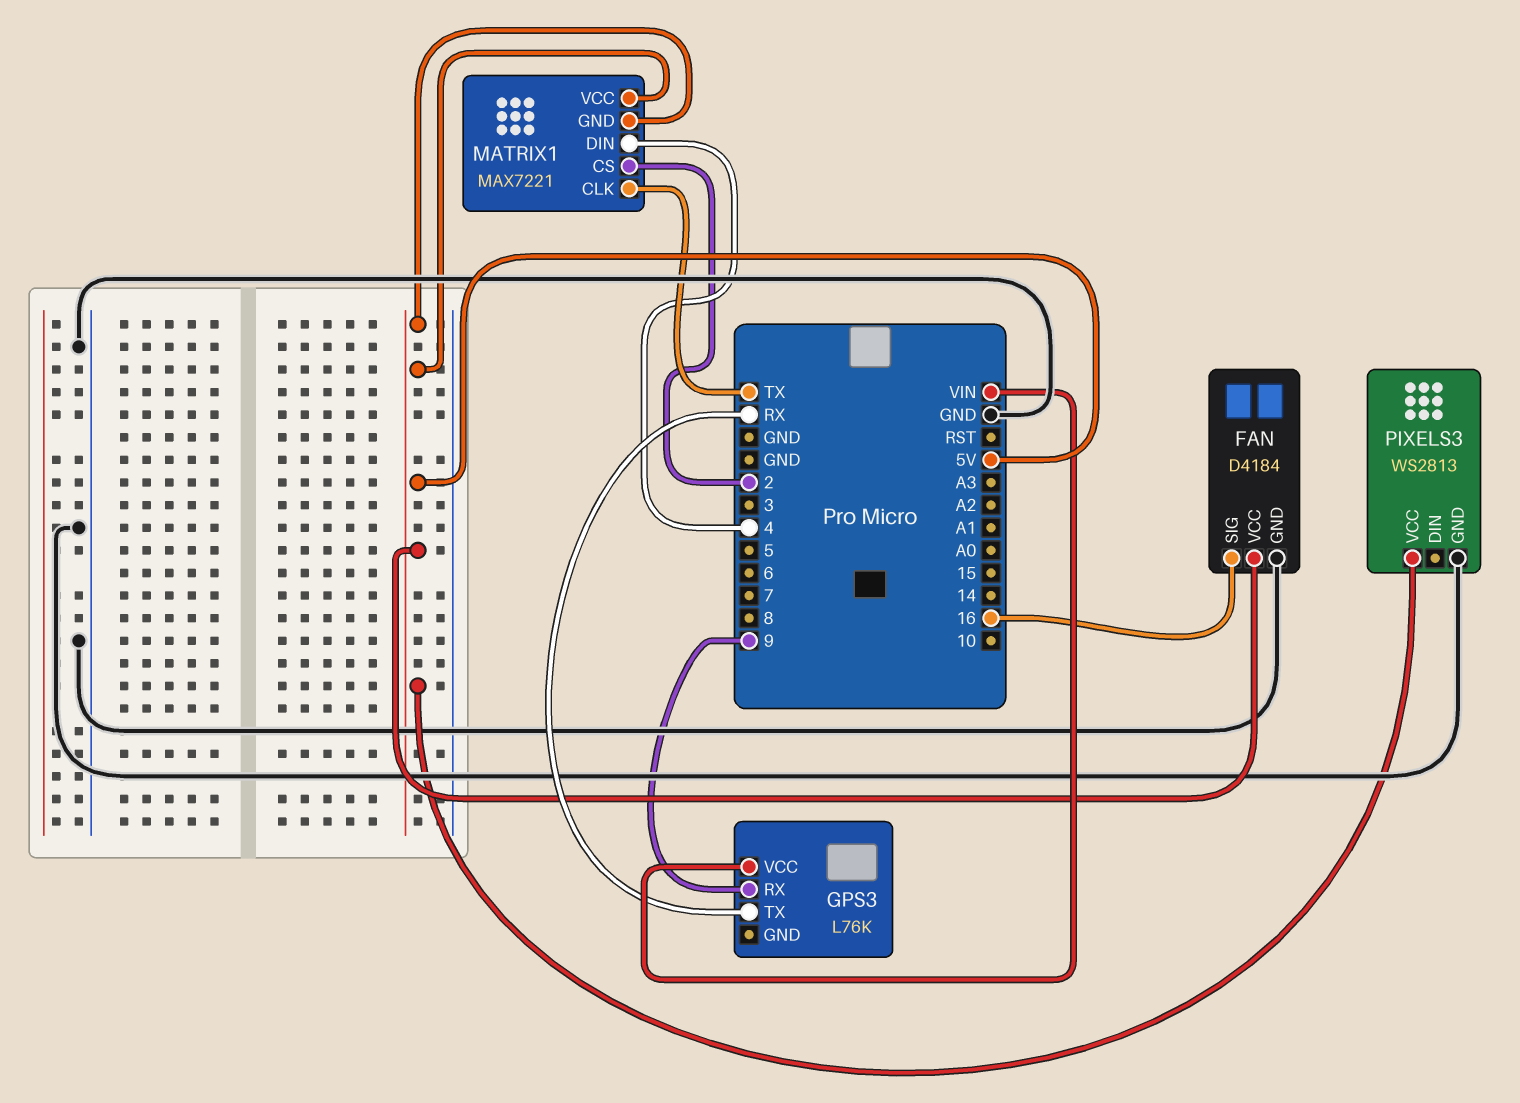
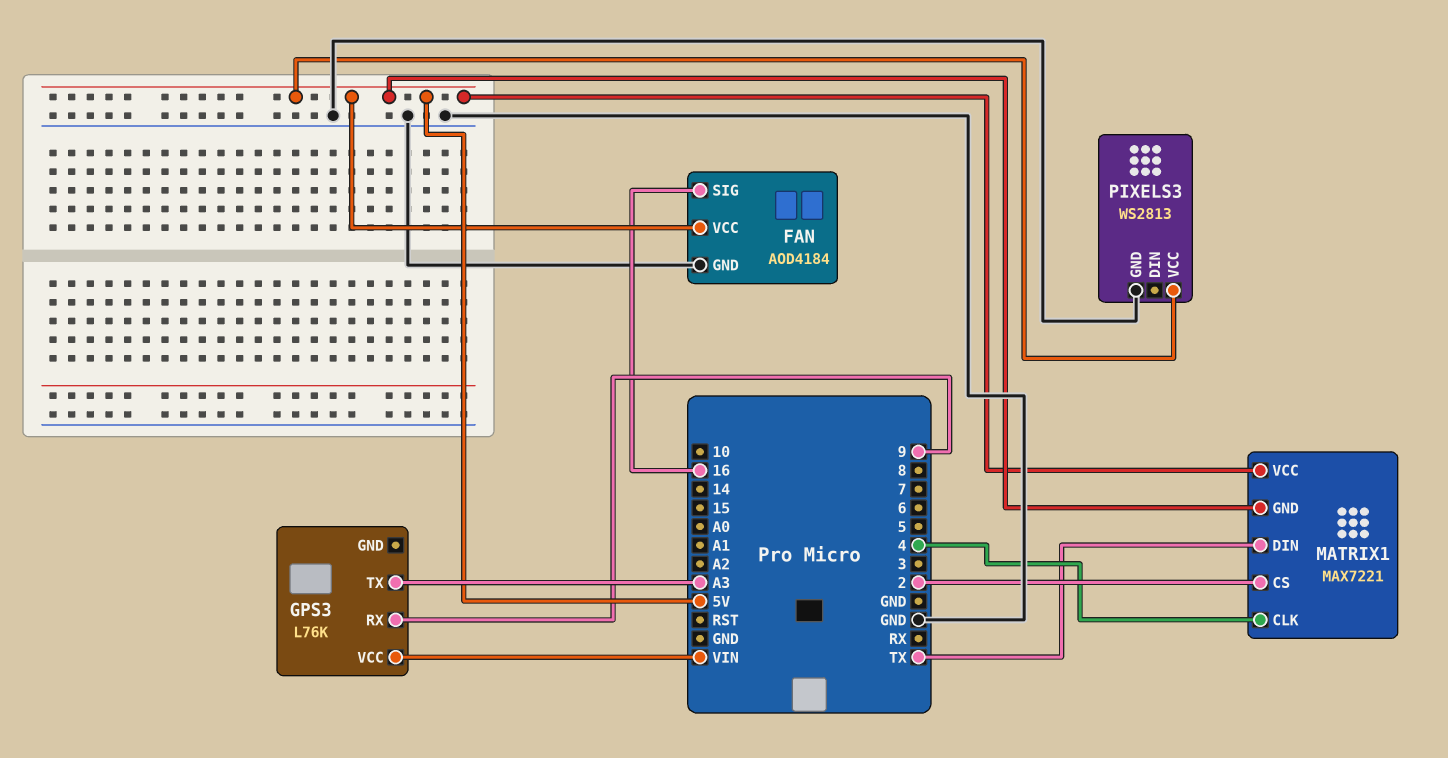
FAN: D4184 -> AOD4184
GPS3 pin TX: RX -> A3
MATRIX1 pin CLK: TX -> 4
MATRIX1 pin DIN: 4 -> TX

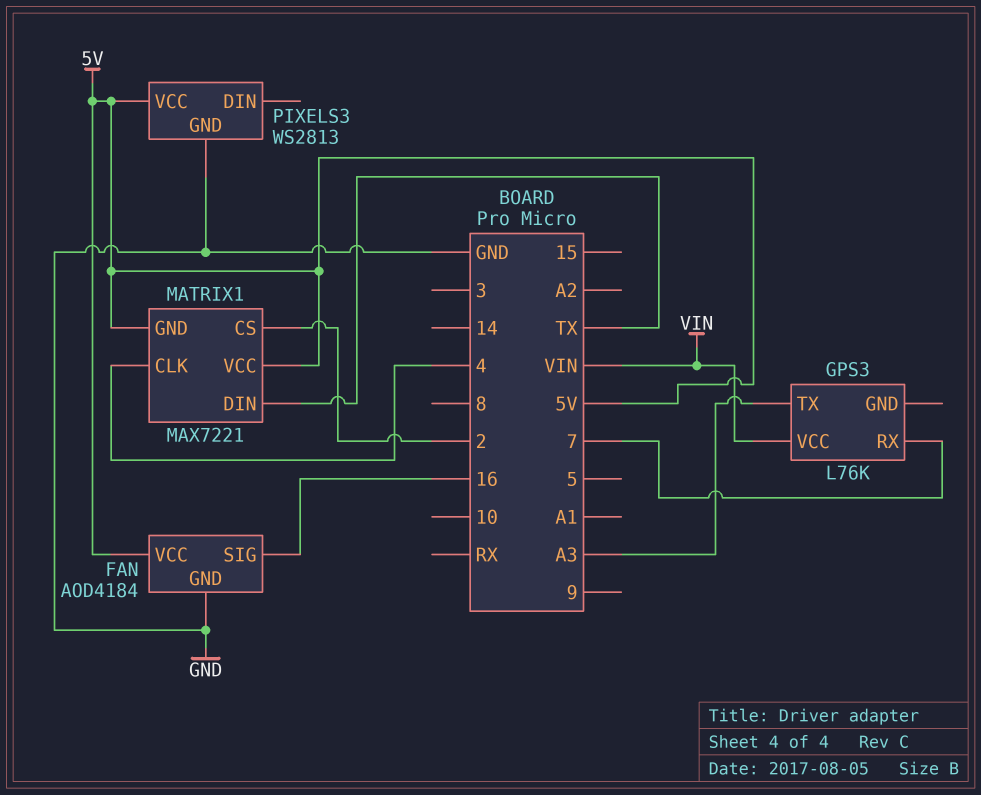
GPS3 pin RX: 9 -> 7

